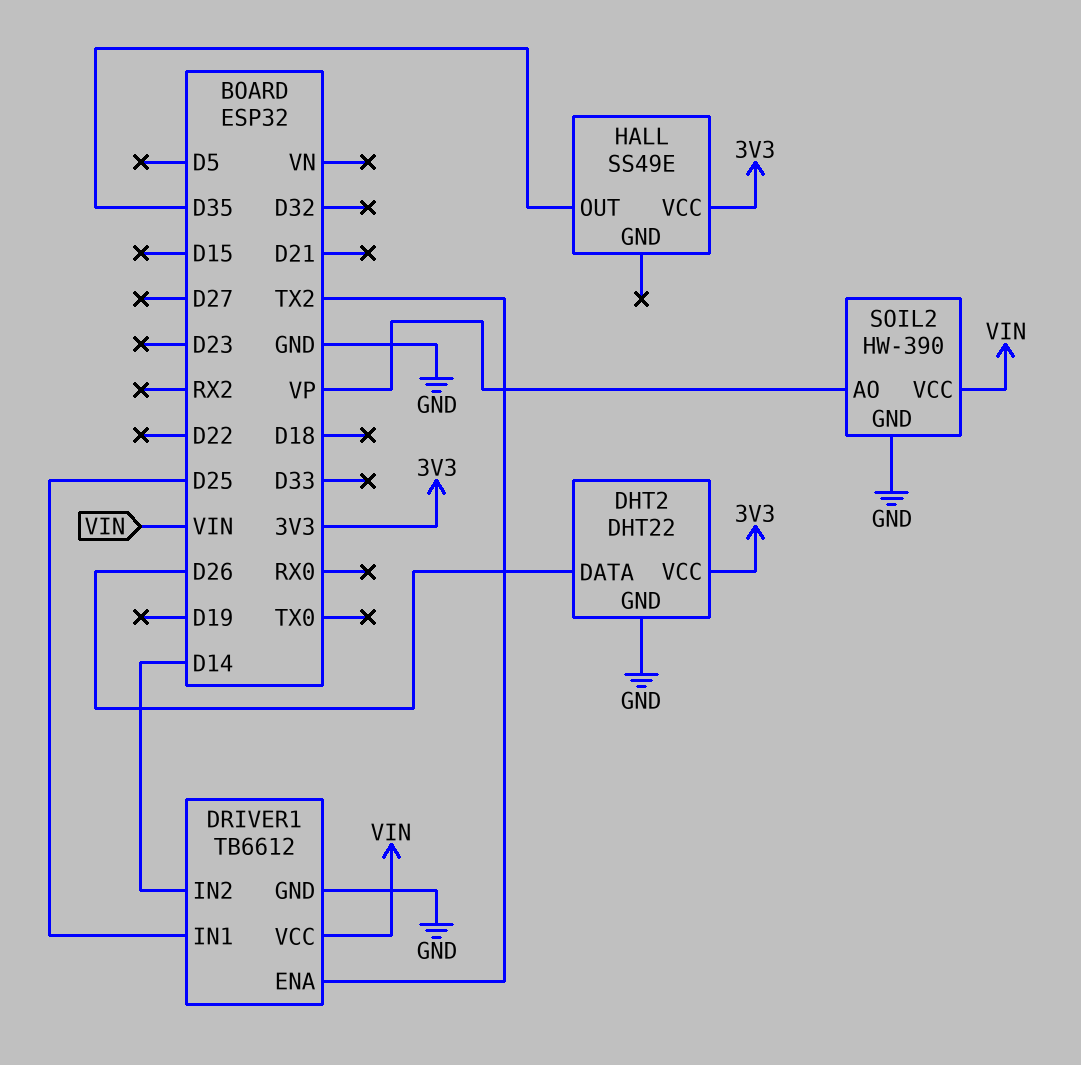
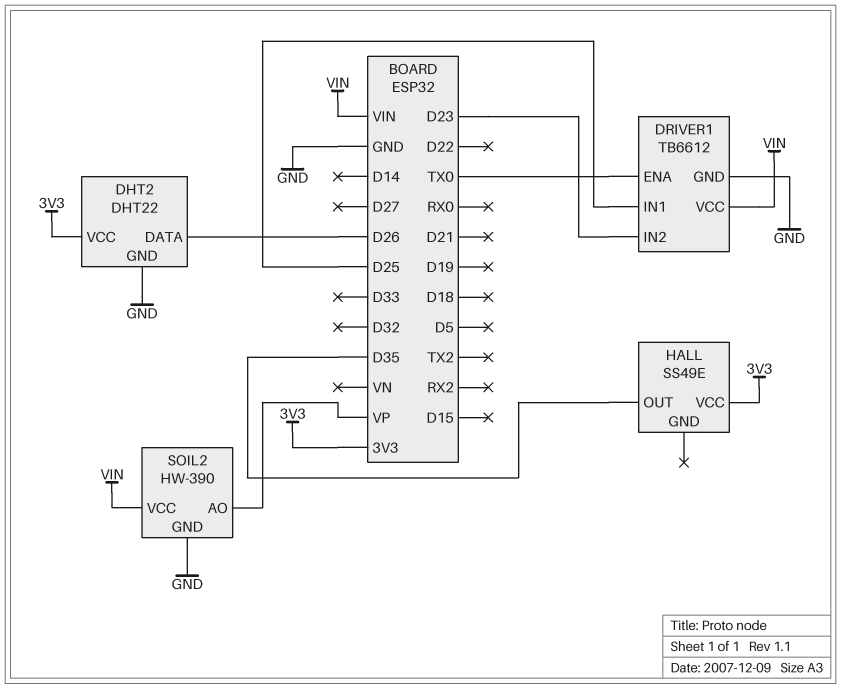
DRIVER1 pin ENA: TX2 -> TX0
DRIVER1 pin IN2: D14 -> D23

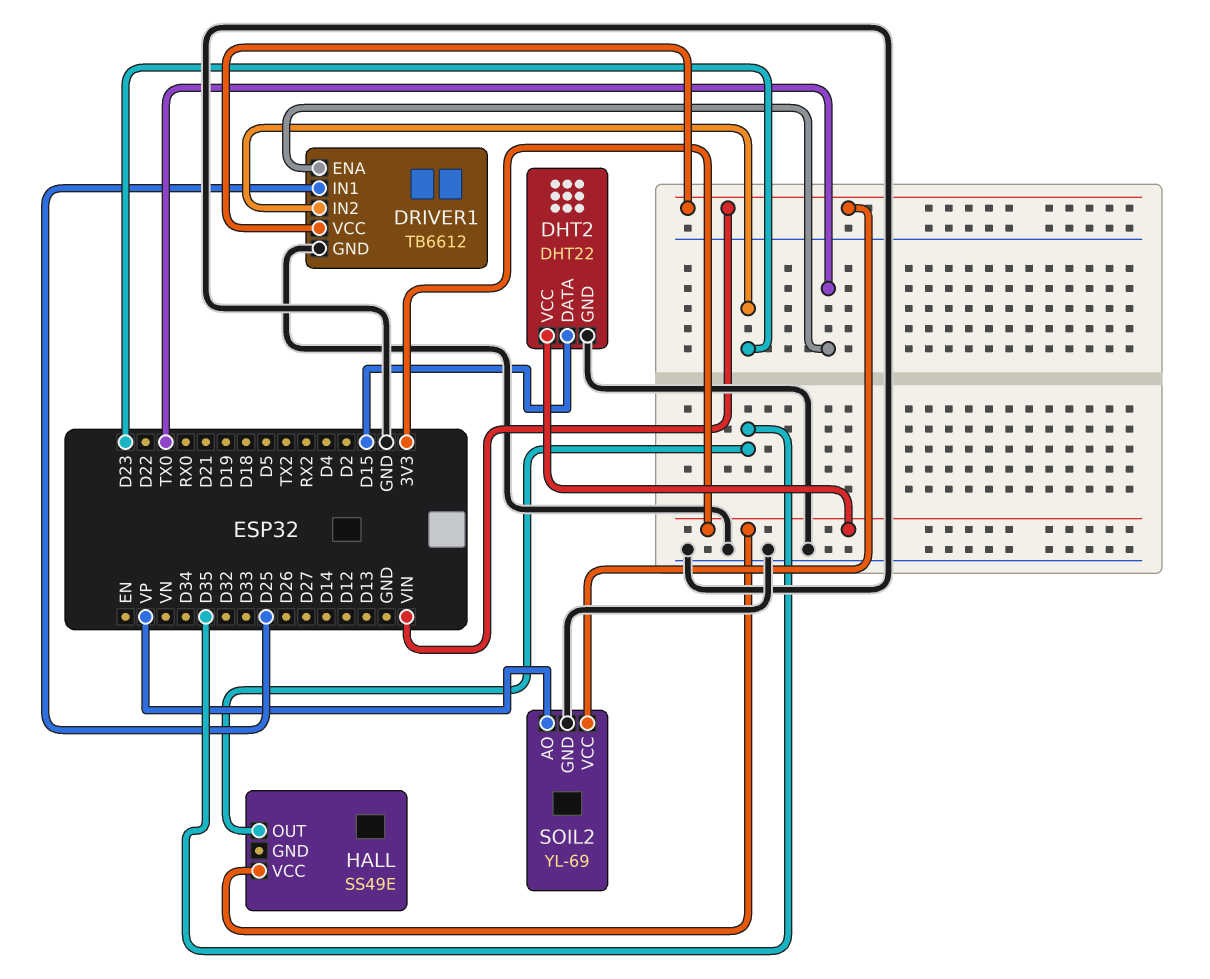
DHT2 pin DATA: D26 -> D15
SOIL2: HW-390 -> YL-69

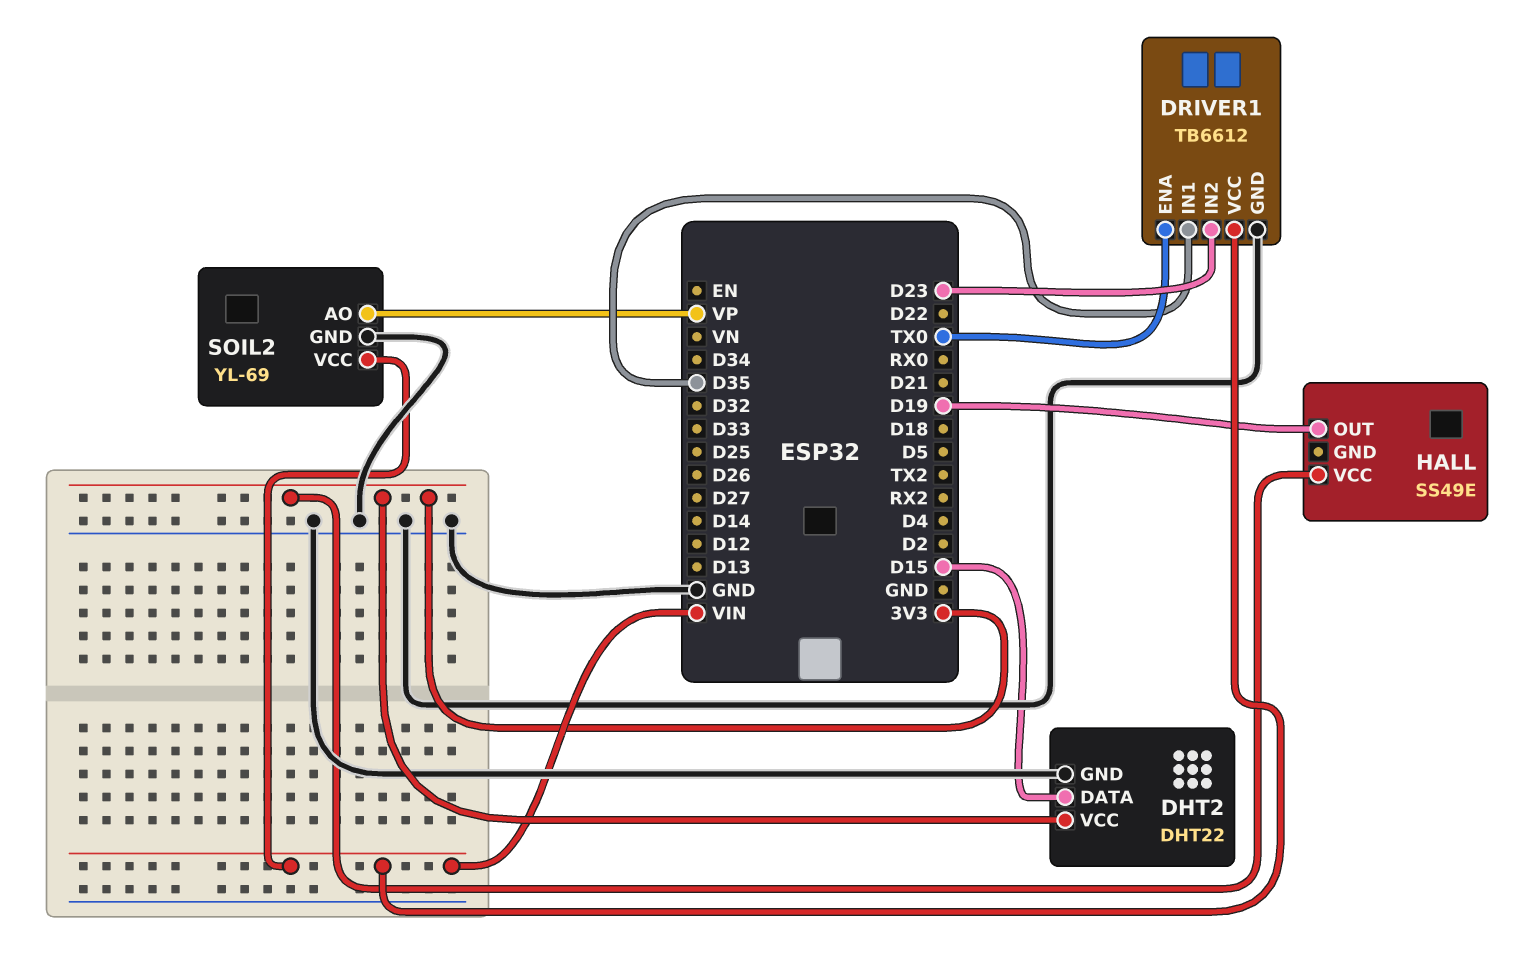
DRIVER1 pin IN1: D25 -> D35
HALL pin OUT: D35 -> D19

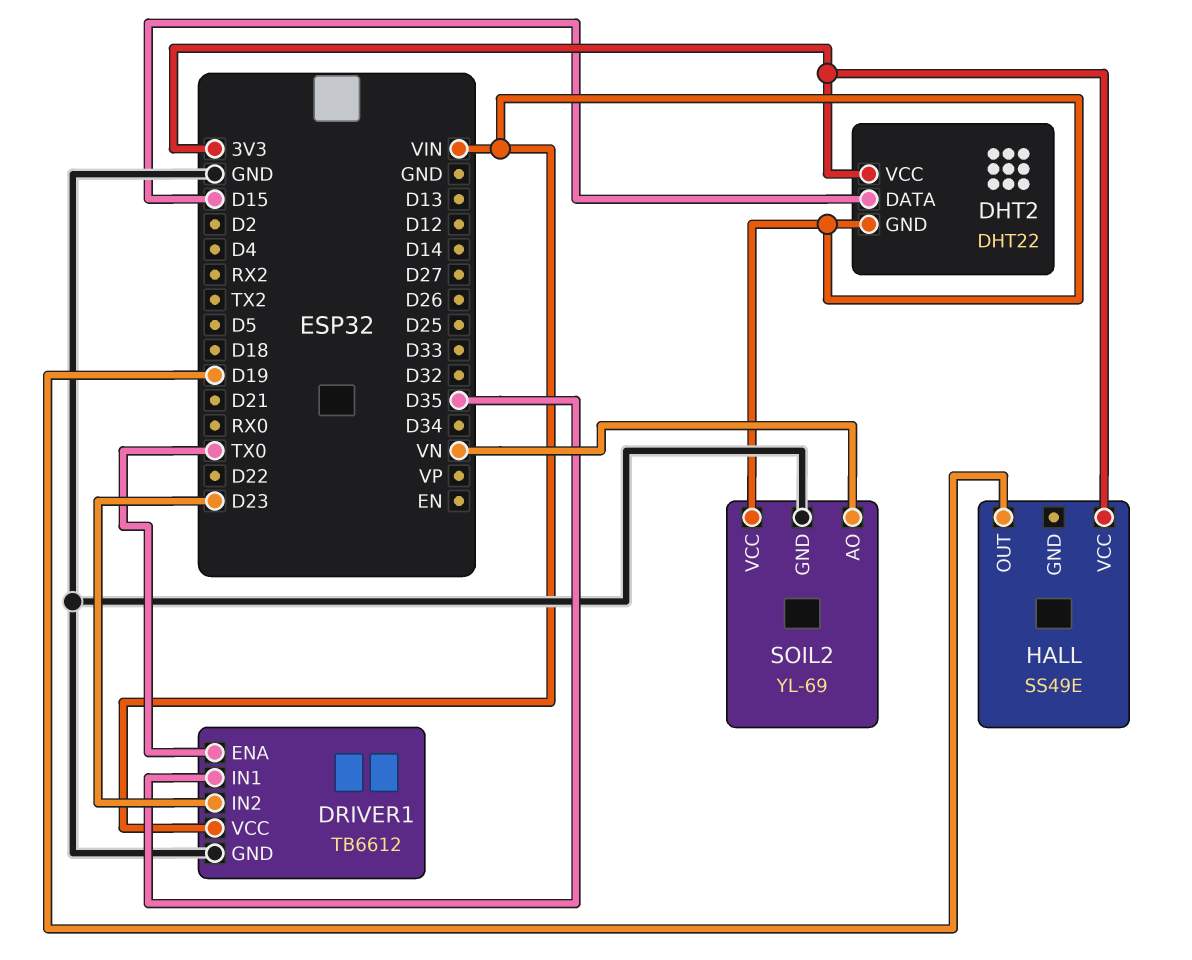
DHT2 pin GND: GND -> VIN
SOIL2 pin AO: VP -> VN

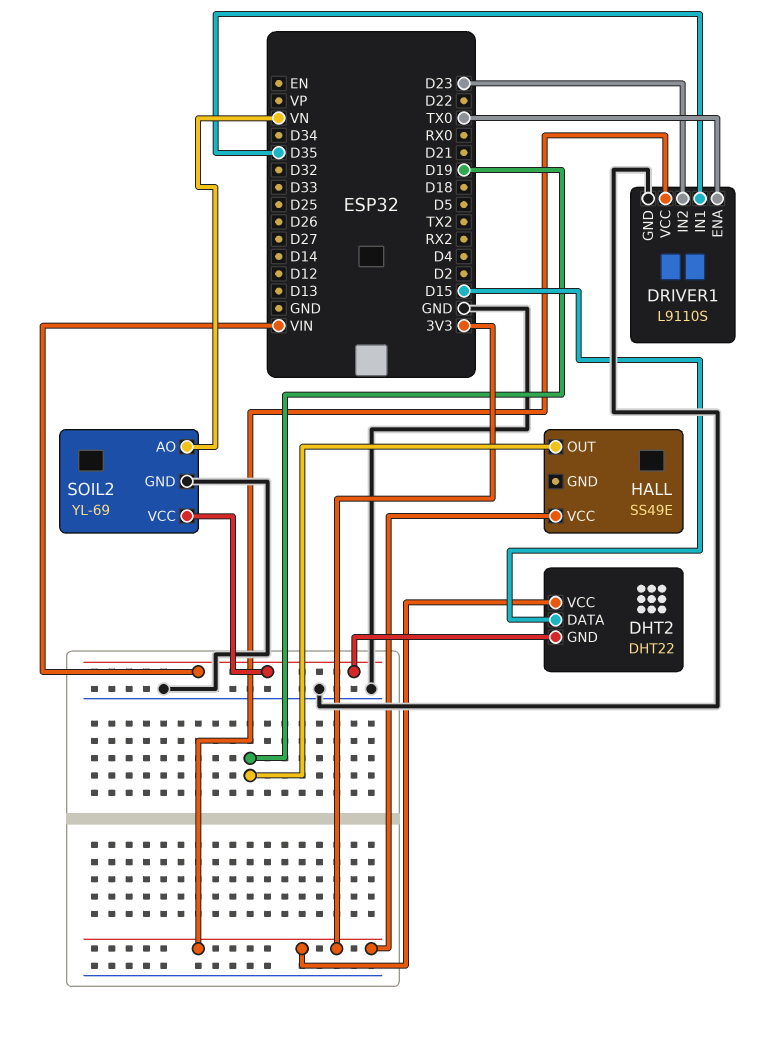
DRIVER1: TB6612 -> L9110S
DRIVER1 pin VCC: VIN -> 3V3

